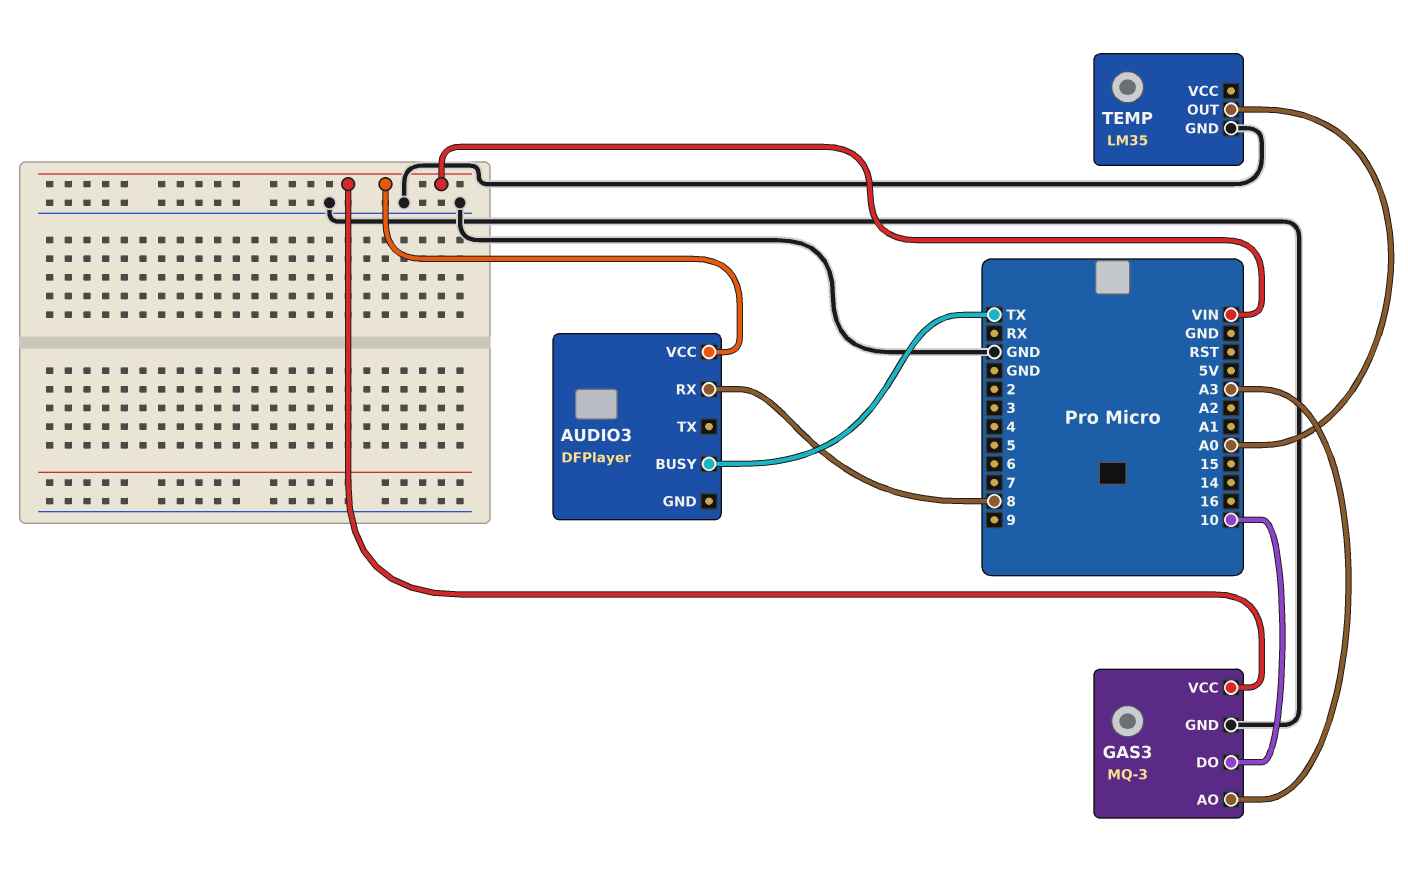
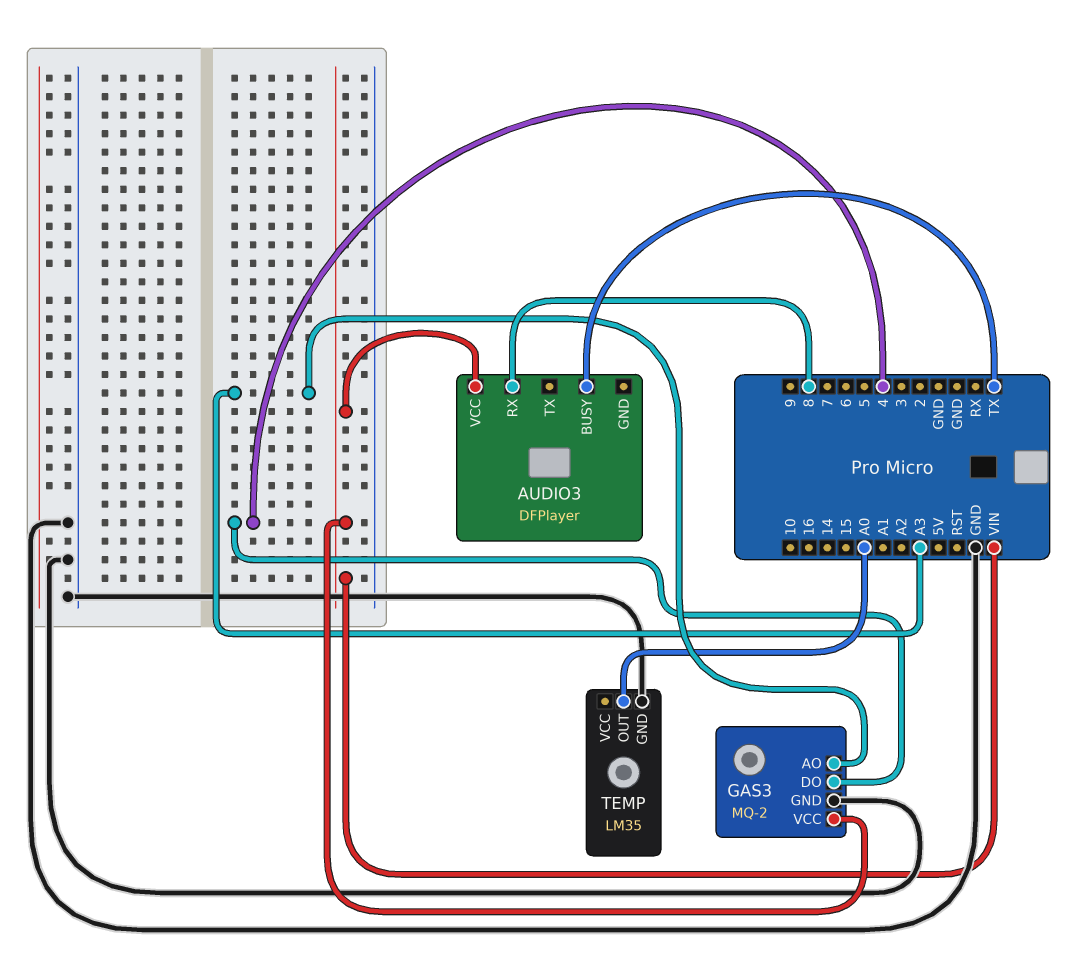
GAS3: MQ-3 -> MQ-2
GAS3 pin DO: 10 -> 4

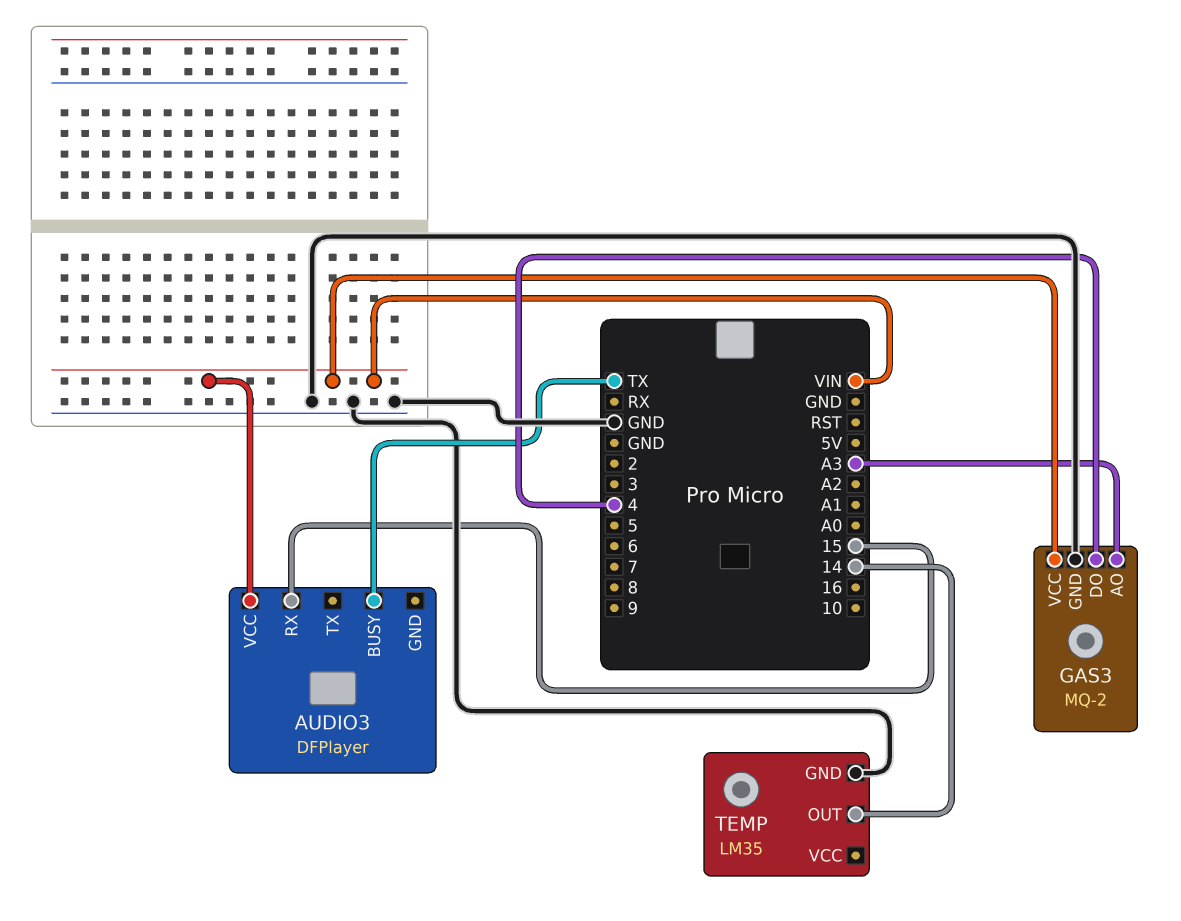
AUDIO3 pin RX: 8 -> 15
TEMP pin OUT: A0 -> 14

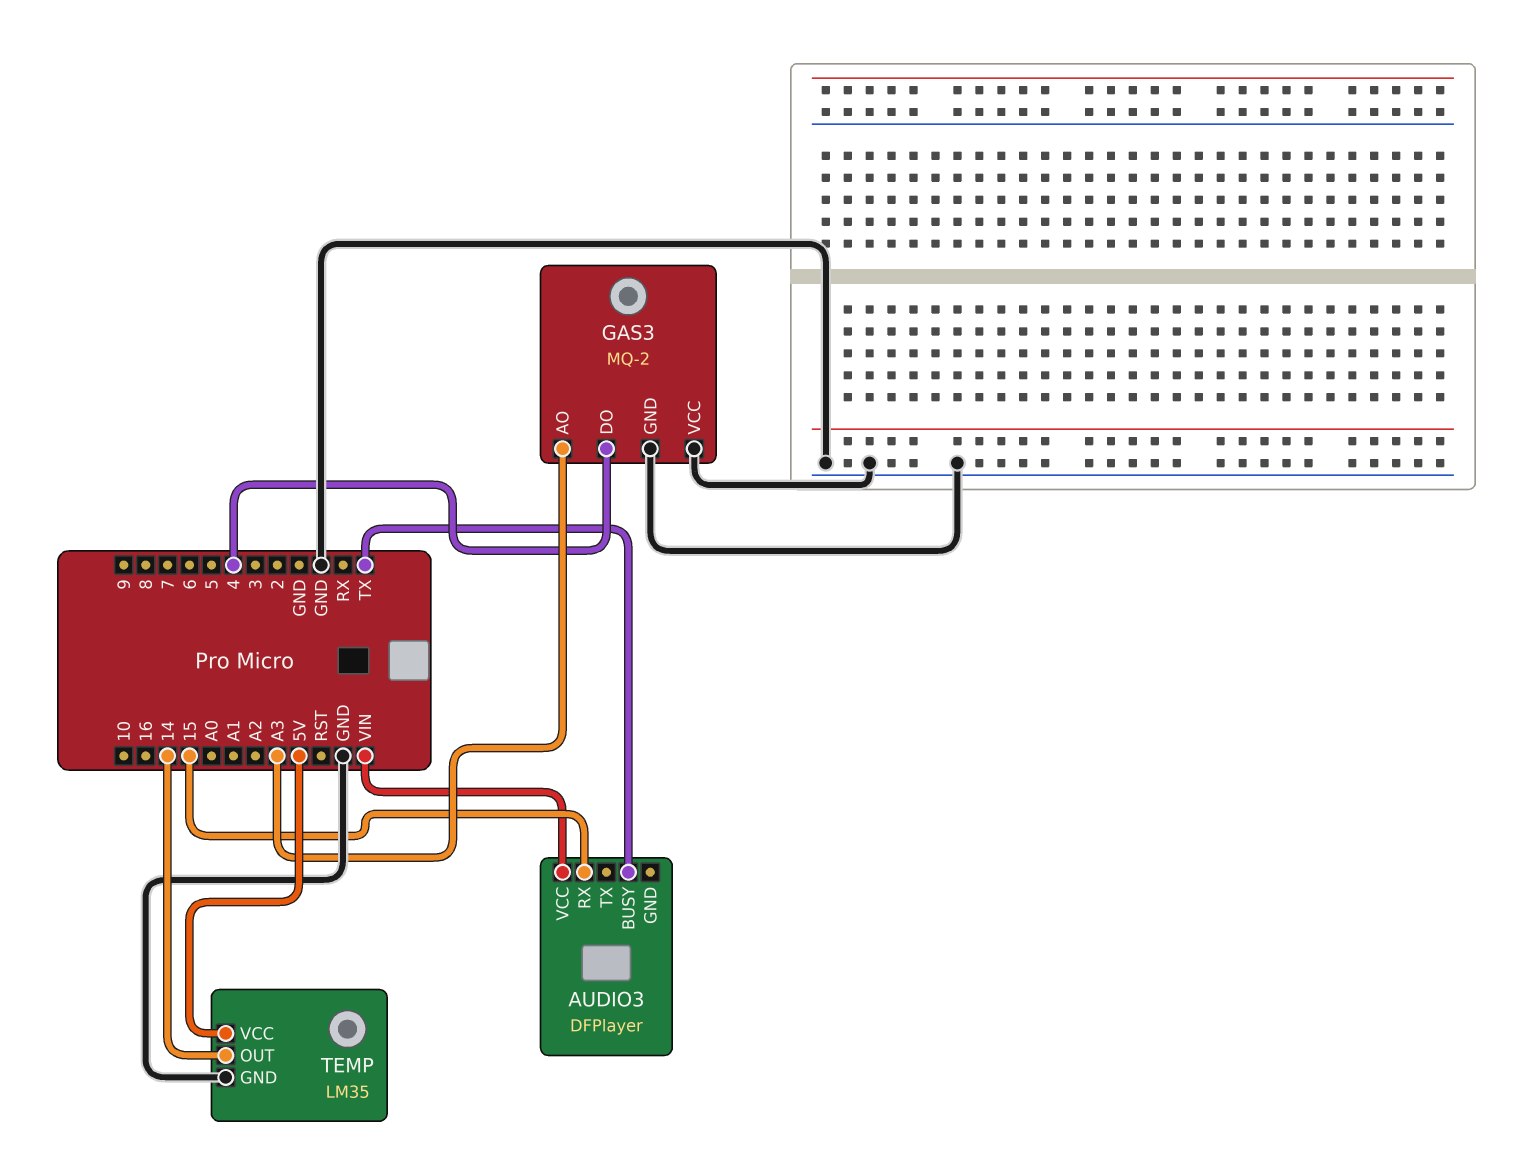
GAS3 pin VCC: VIN -> GND
TEMP pin VCC: none -> 5V

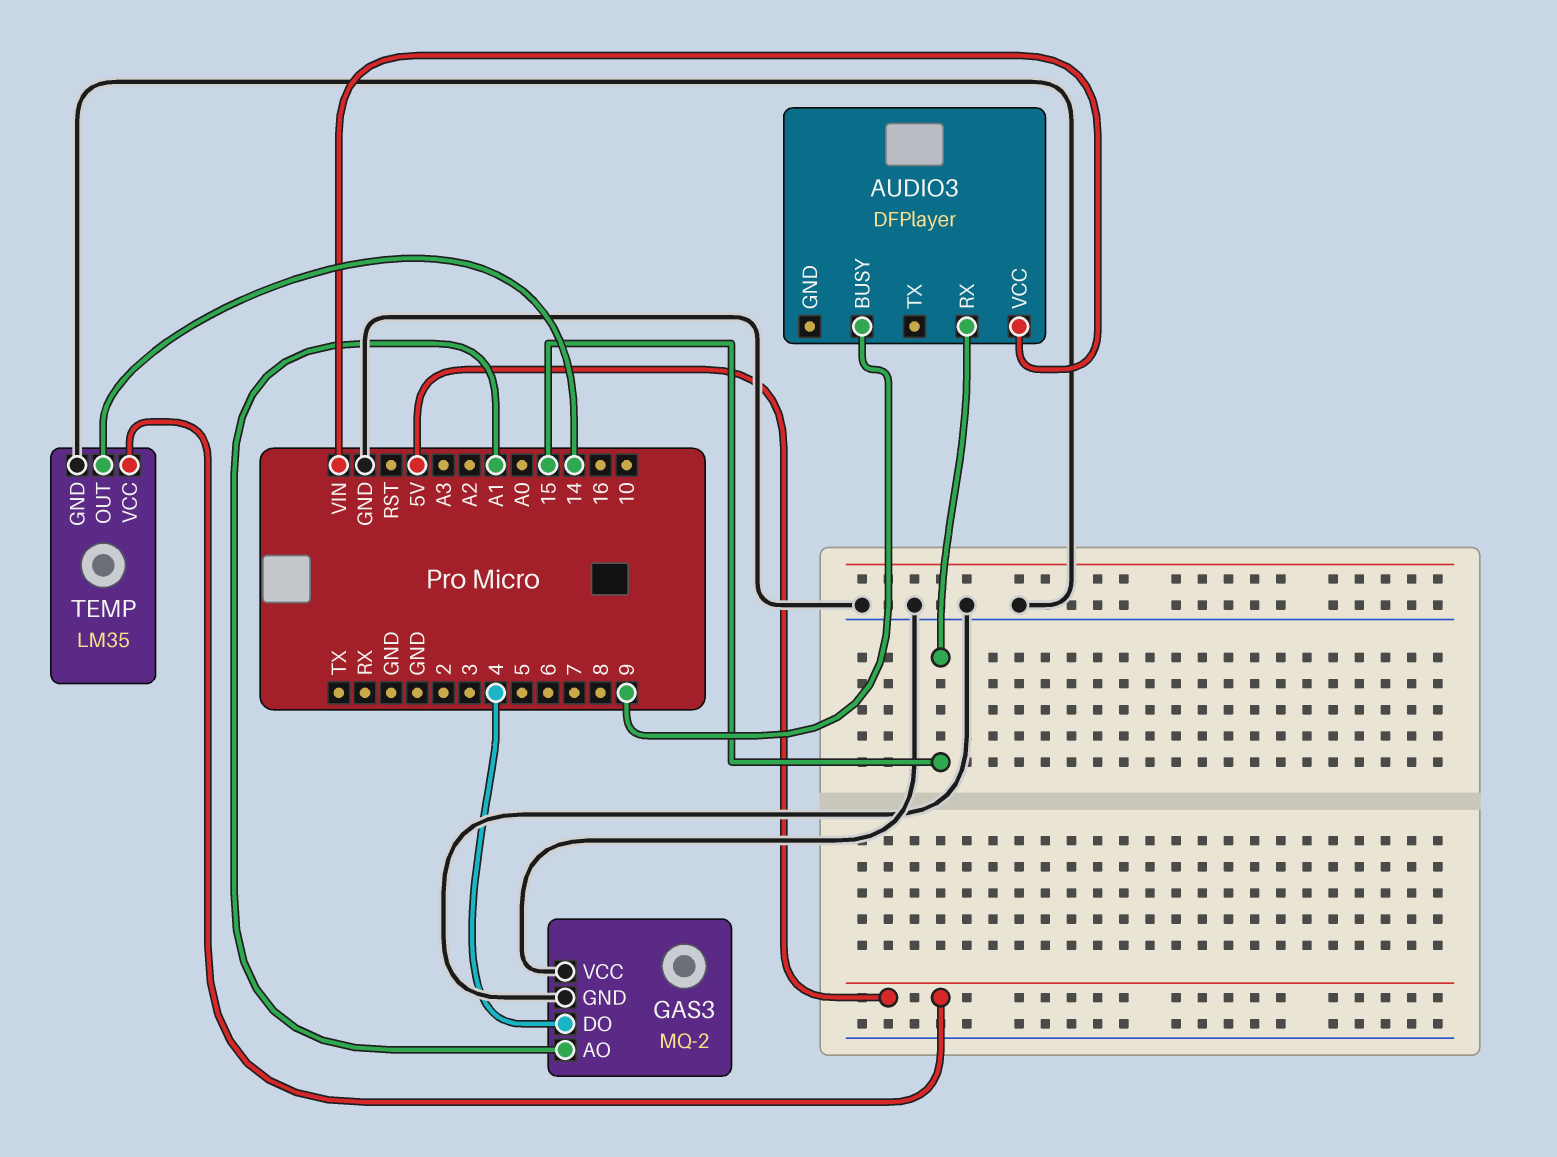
AUDIO3 pin BUSY: TX -> 9
GAS3 pin AO: A3 -> A1

